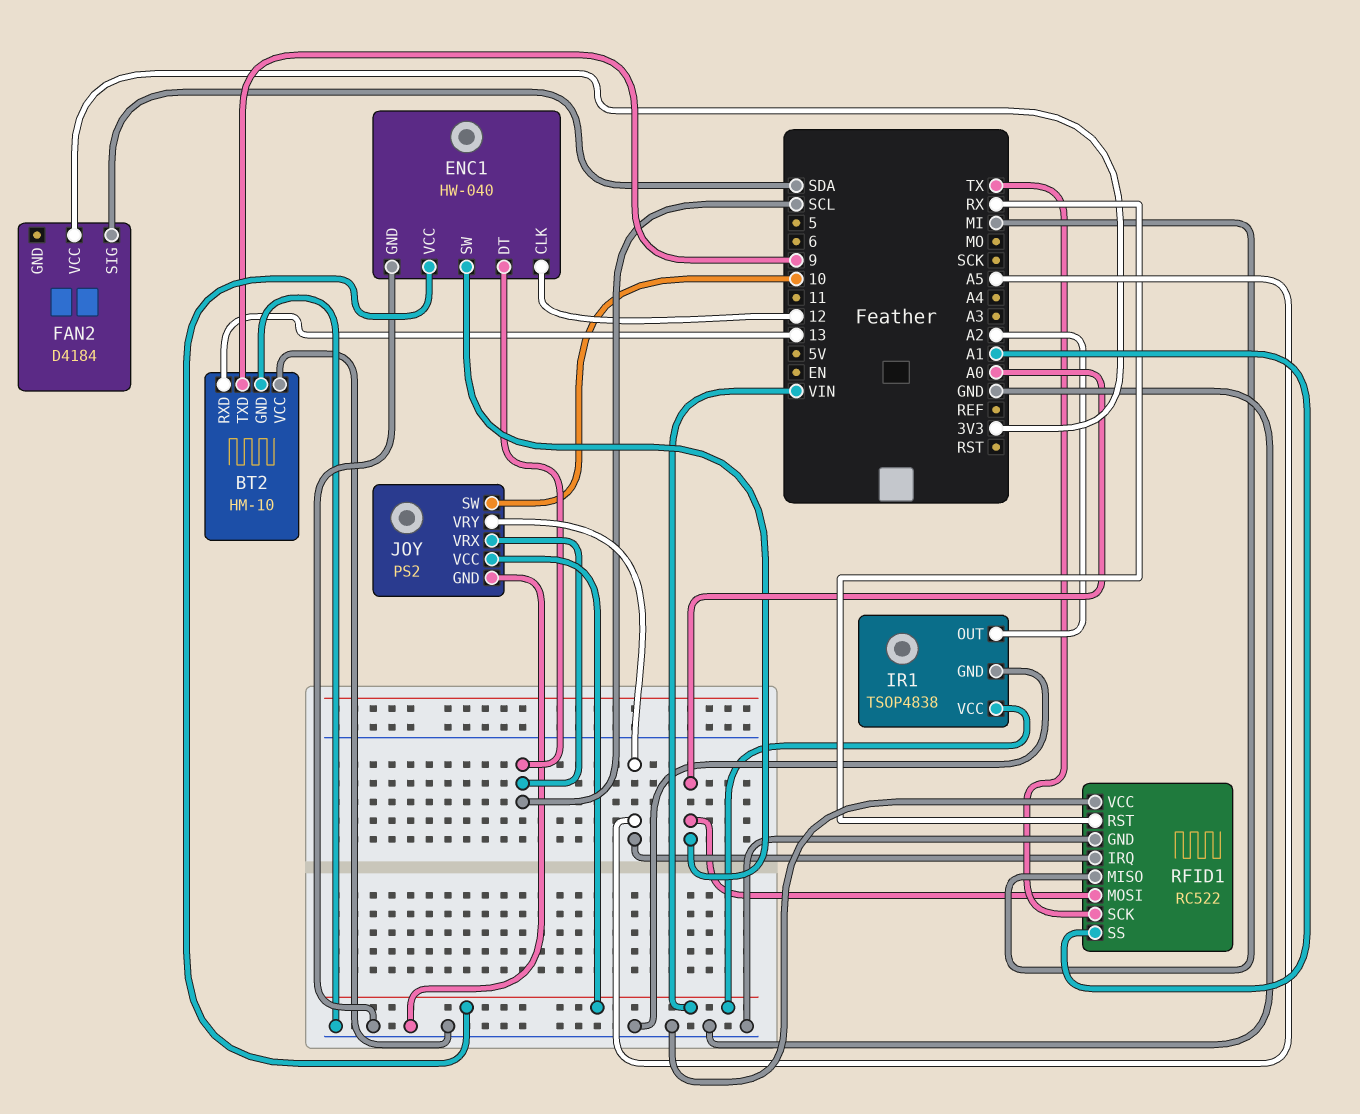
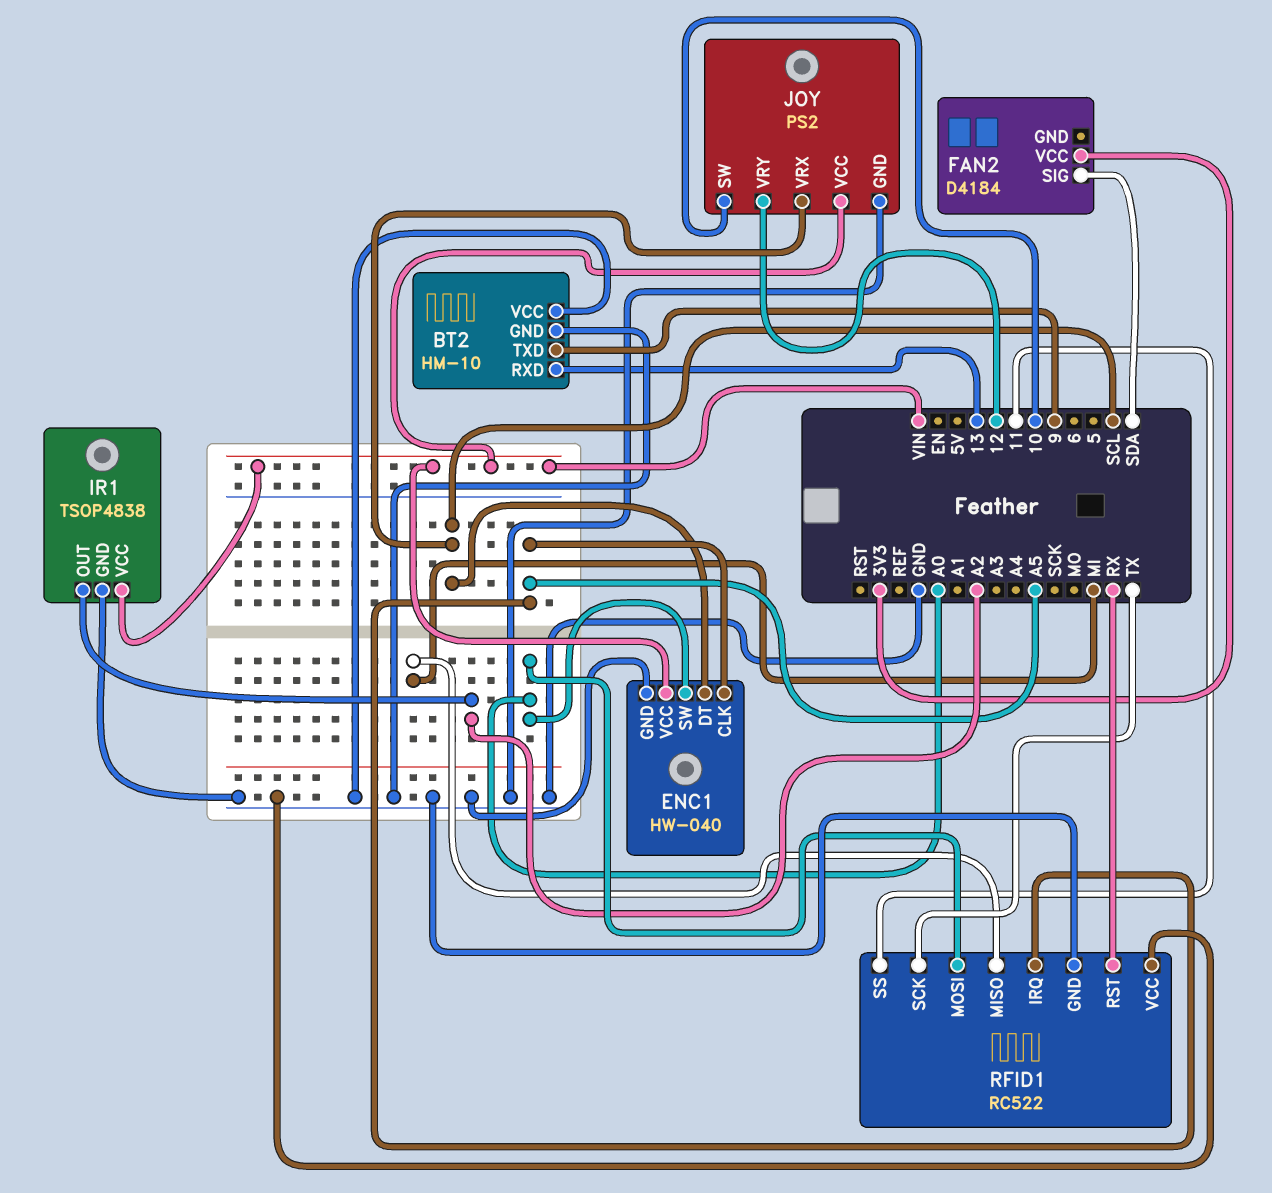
ENC1 pin CLK: 12 -> A5
JOY pin VRY: A5 -> 12
RFID1 pin SS: A1 -> 11

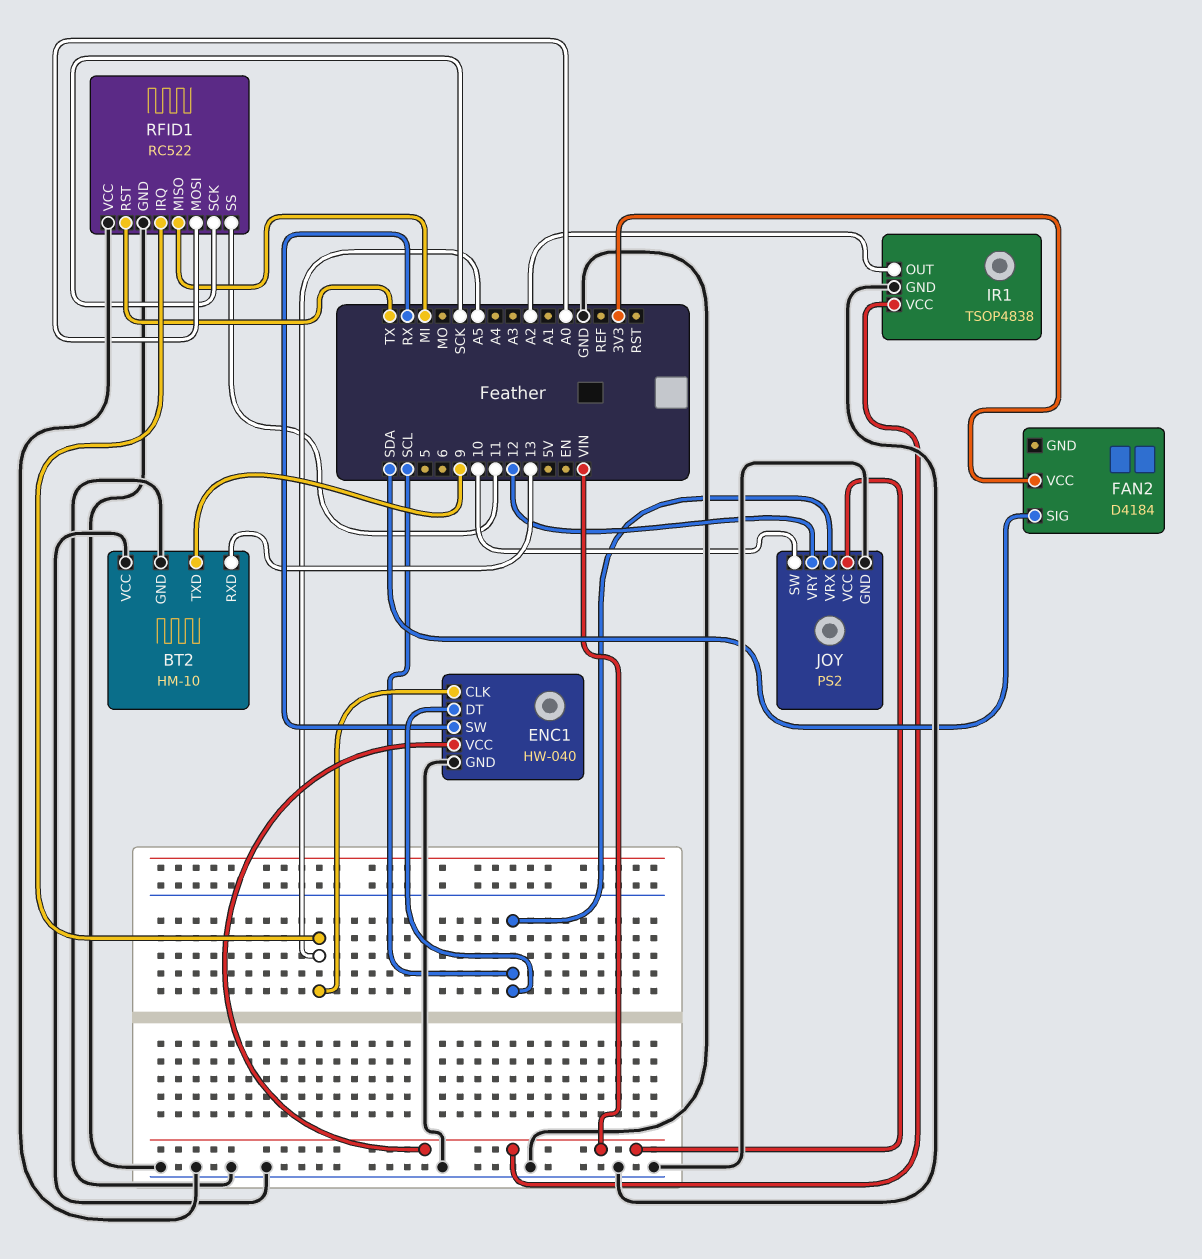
ENC1 pin SW: A0 -> RX
RFID1 pin RST: RX -> TX
RFID1 pin SCK: TX -> SCK

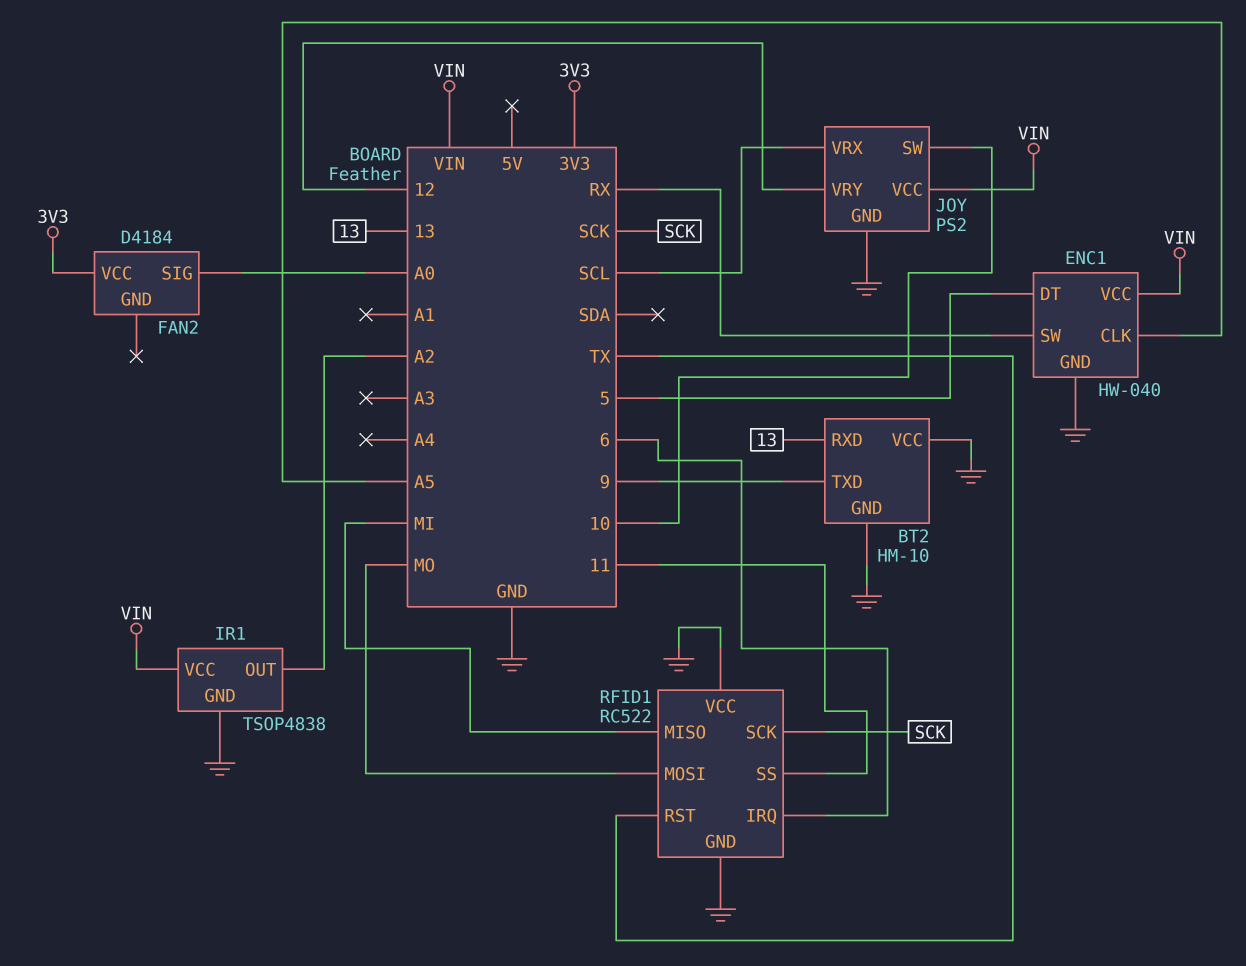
ENC1 pin DT: SCL -> 5
FAN2 pin SIG: SDA -> A0
RFID1 pin IRQ: A5 -> 6
RFID1 pin MOSI: A0 -> MO

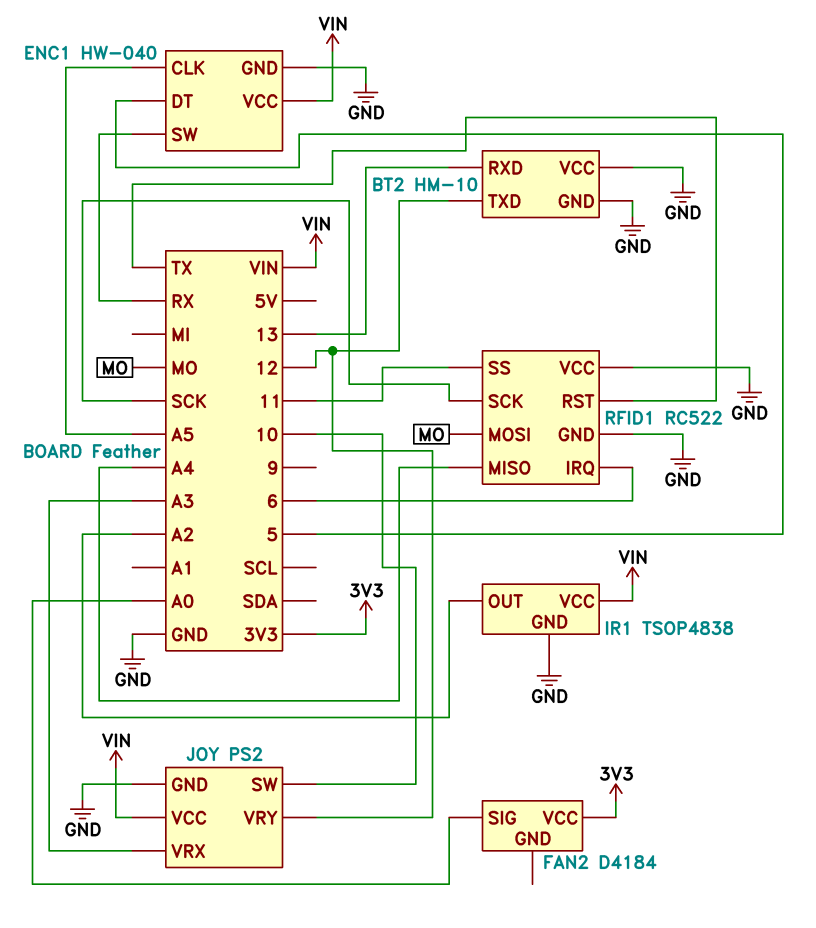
BT2 pin TXD: 9 -> 12
JOY pin VRX: SCL -> A3
RFID1 pin MISO: MI -> A4

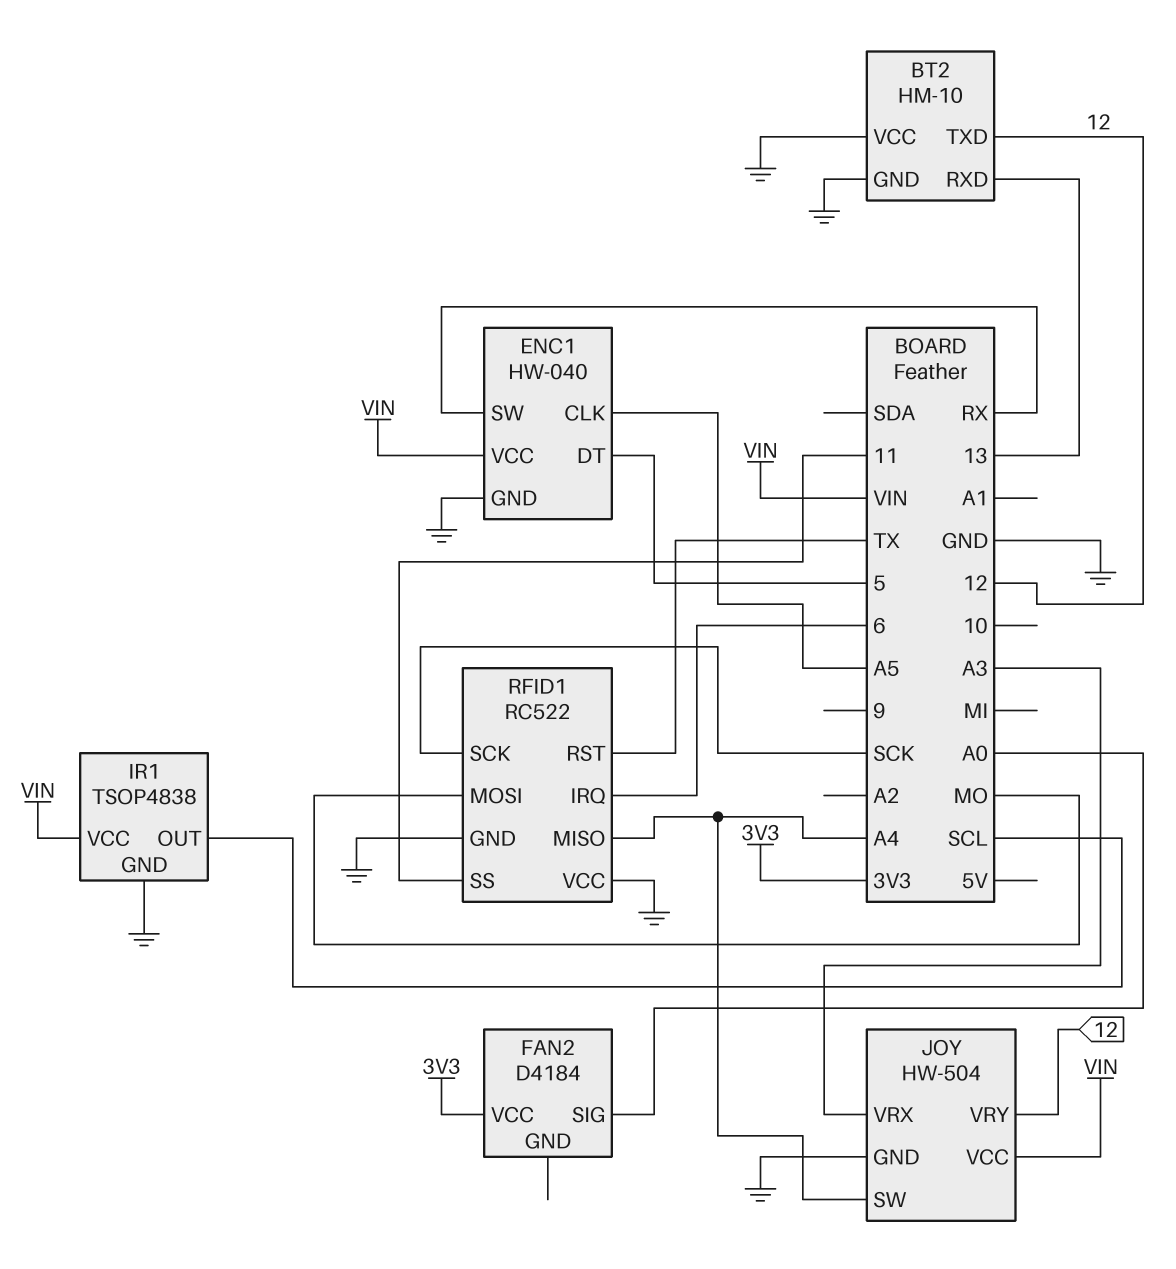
IR1 pin OUT: A2 -> SCL
JOY: PS2 -> HW-504
JOY pin SW: 10 -> A4

